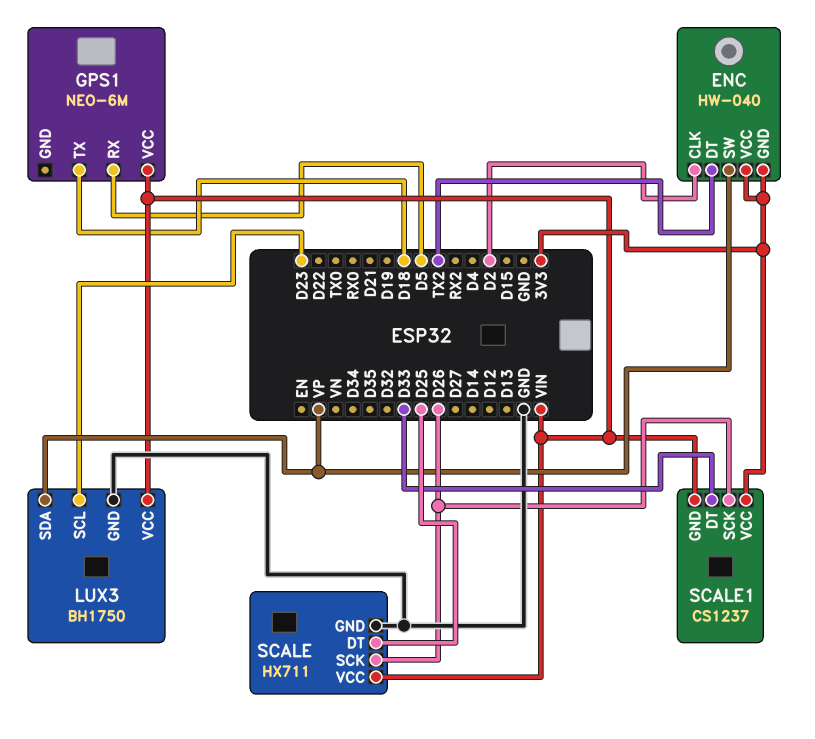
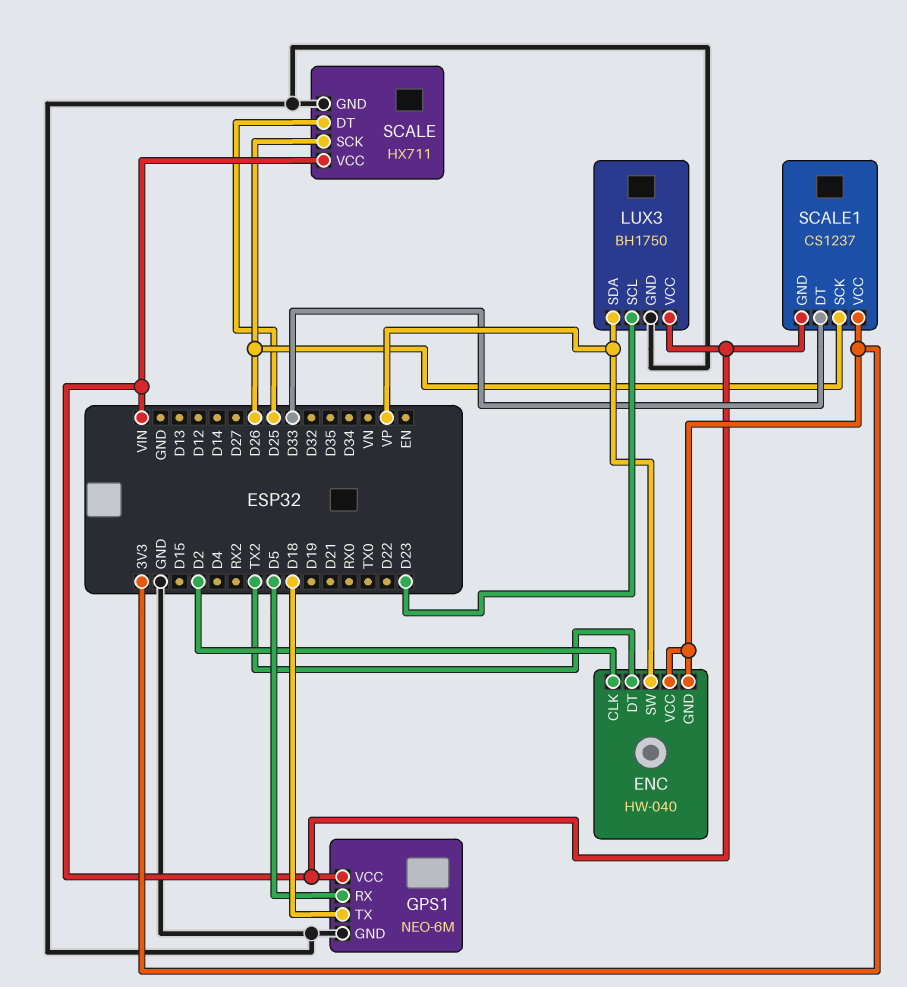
GPS1 pin GND: none -> GND

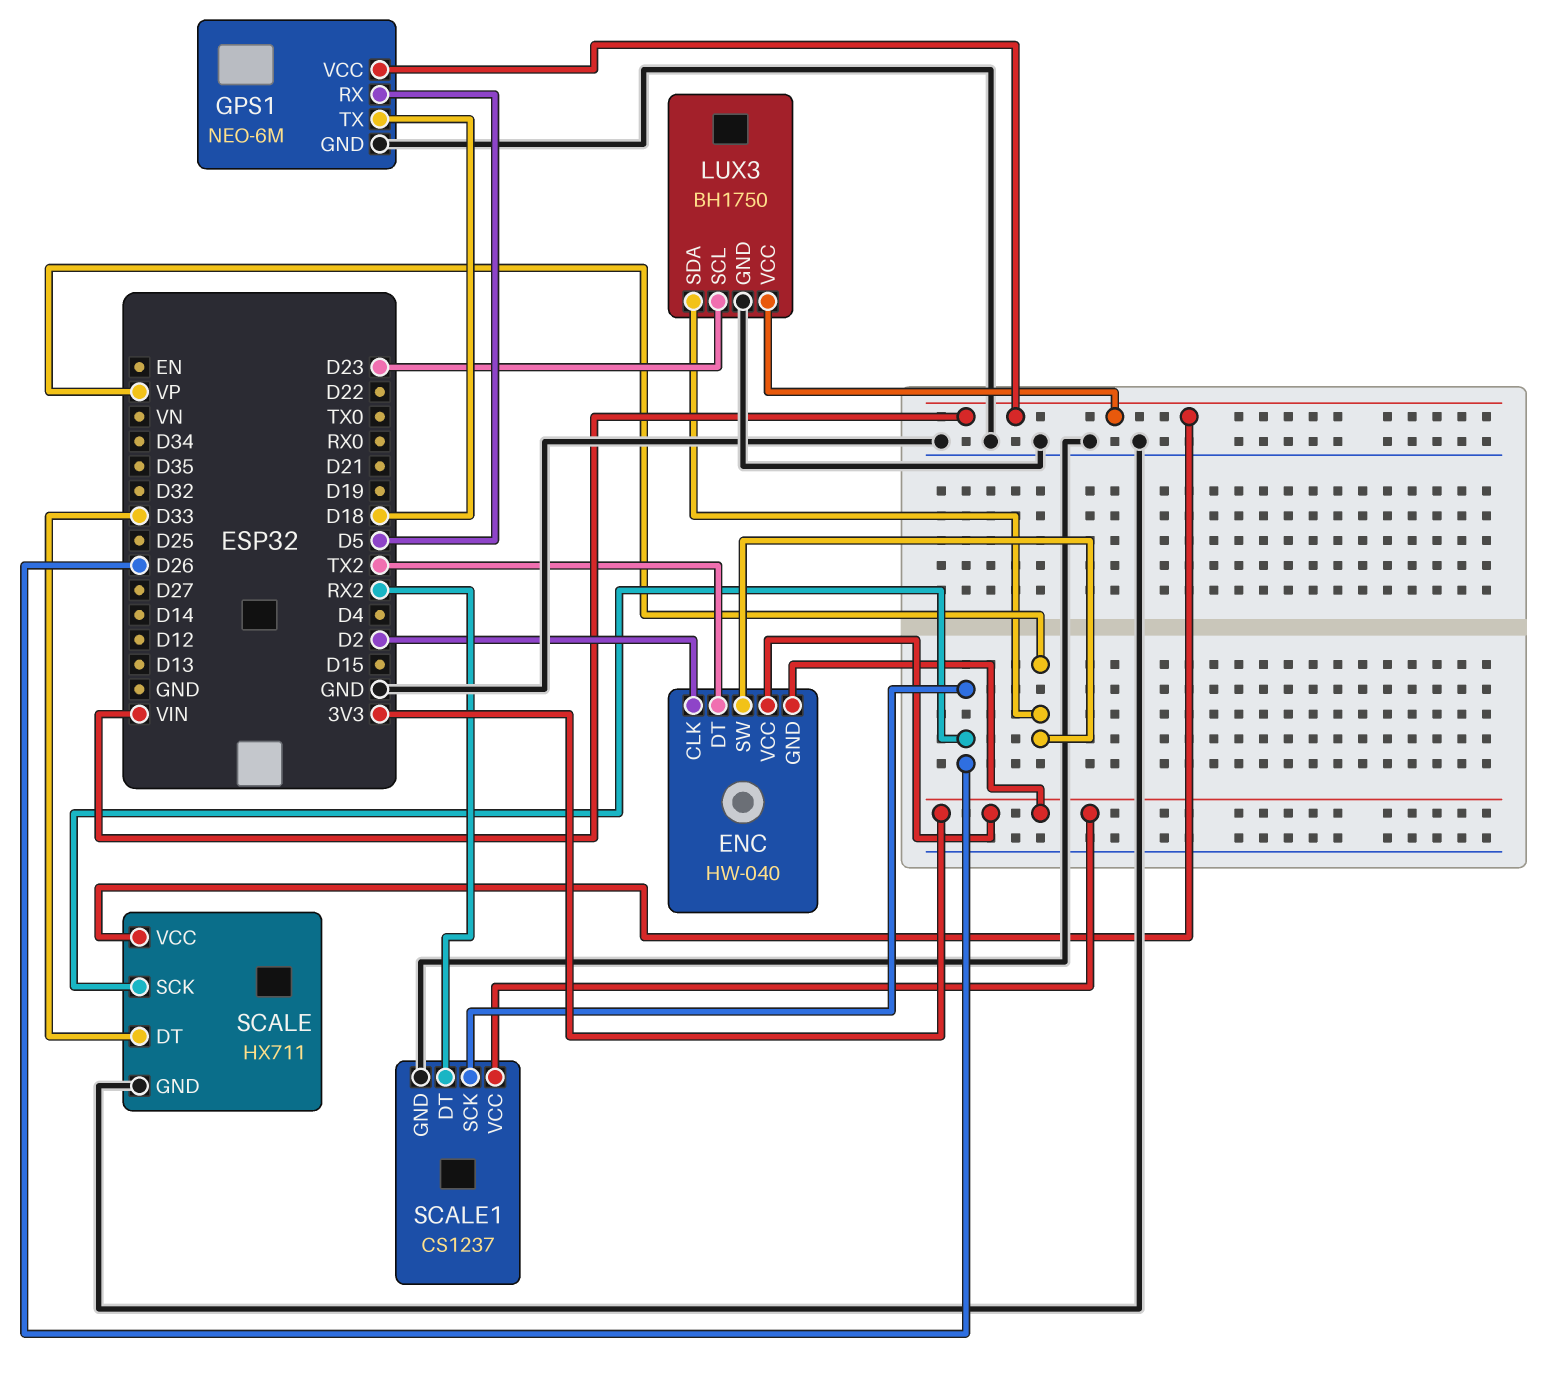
SCALE pin DT: D25 -> D33
SCALE1 pin DT: D33 -> RX2
SCALE1 pin GND: VIN -> GND

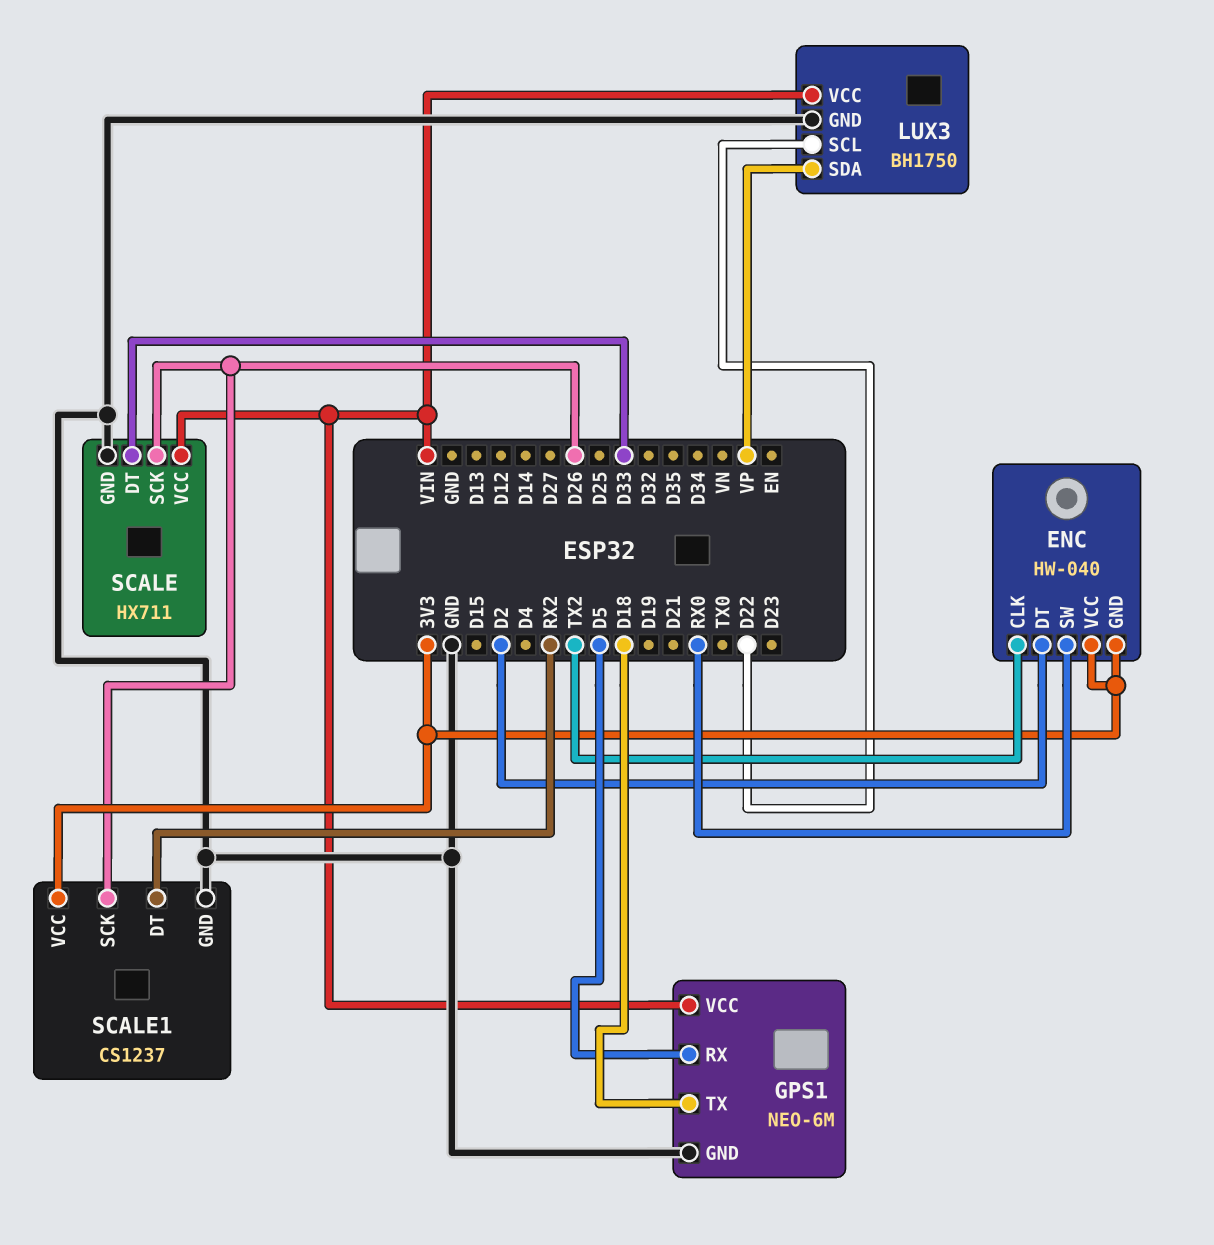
ENC pin CLK: D2 -> TX2
ENC pin DT: TX2 -> D2
ENC pin SW: VP -> RX0
LUX3 pin SCL: D23 -> D22

